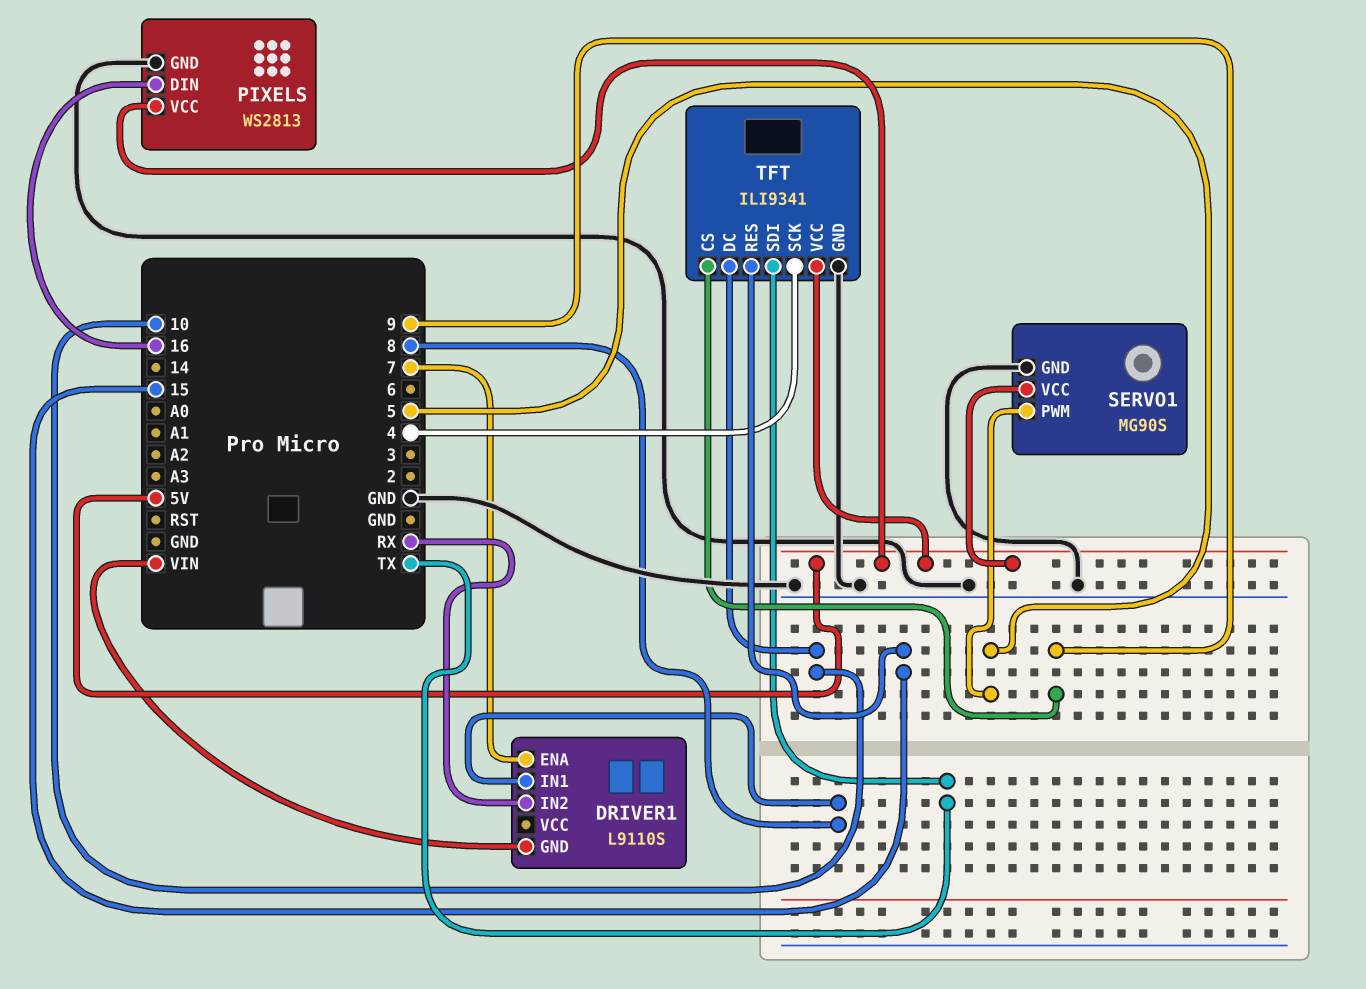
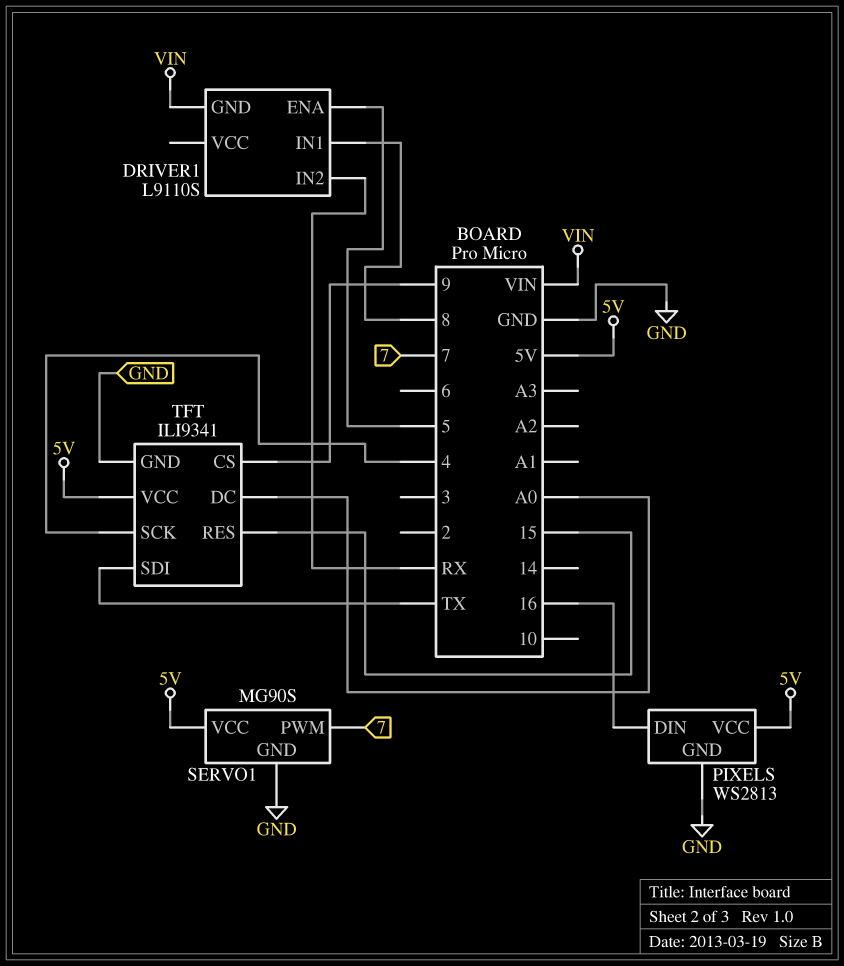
DRIVER1 pin ENA: 7 -> 5
SERVO1 pin PWM: 5 -> 7
TFT pin DC: 10 -> A0

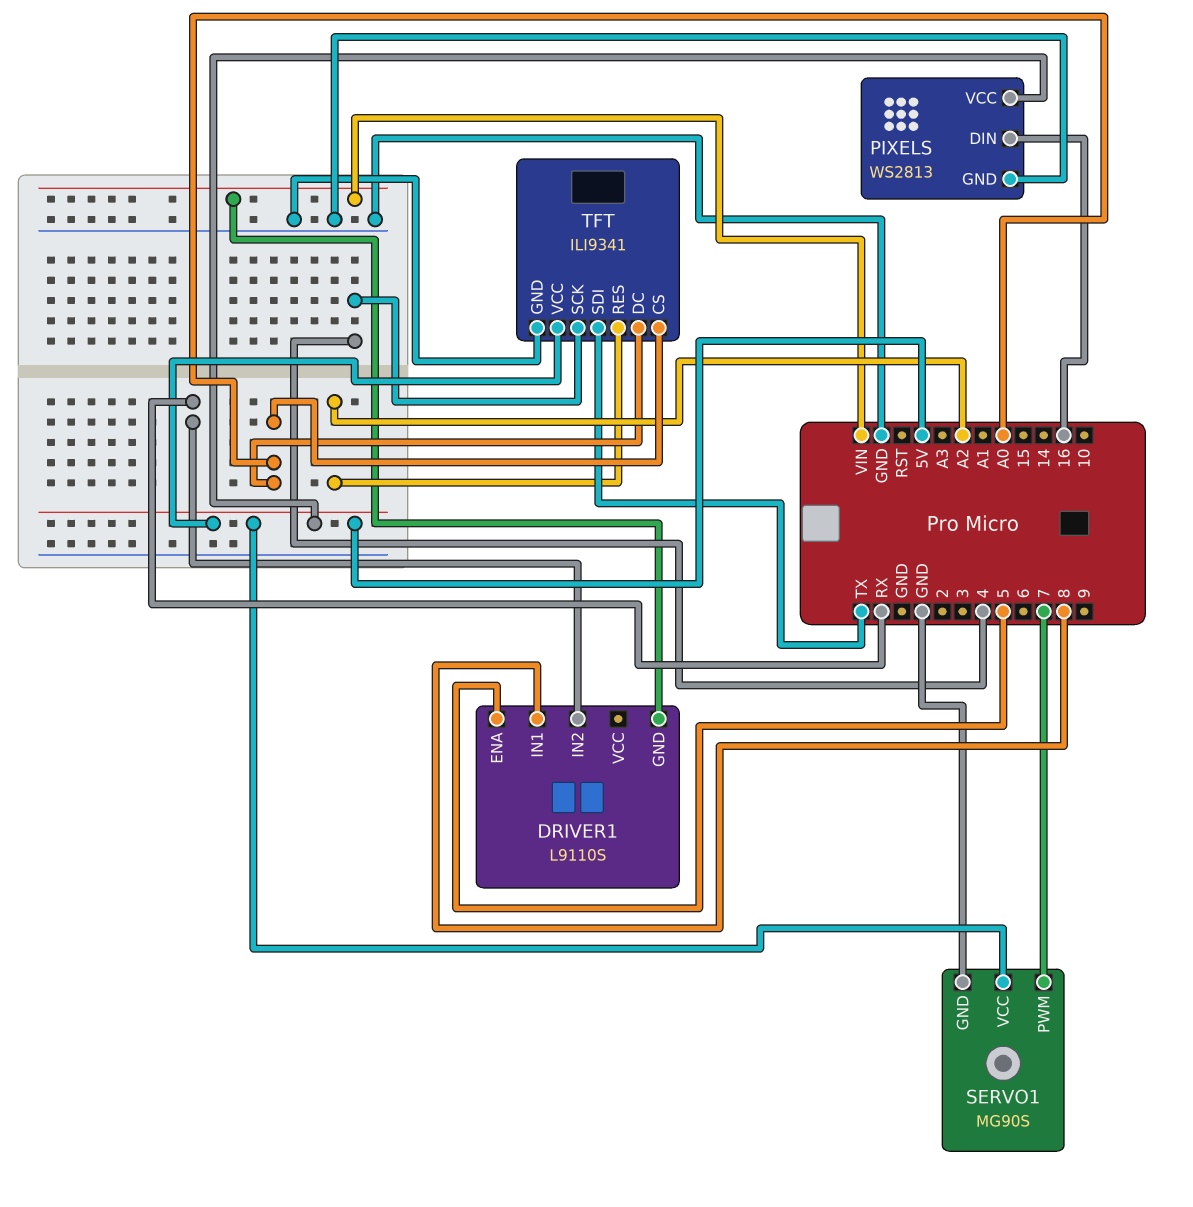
TFT pin CS: 9 -> A0
TFT pin RES: 15 -> A2

